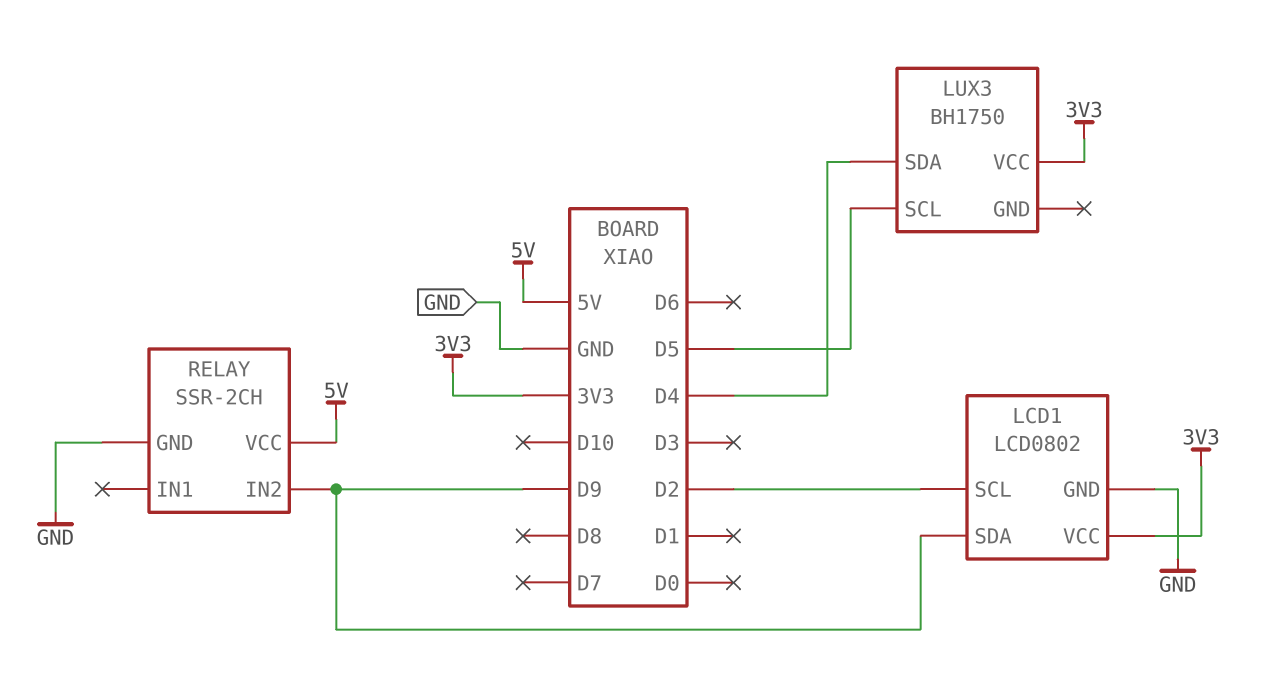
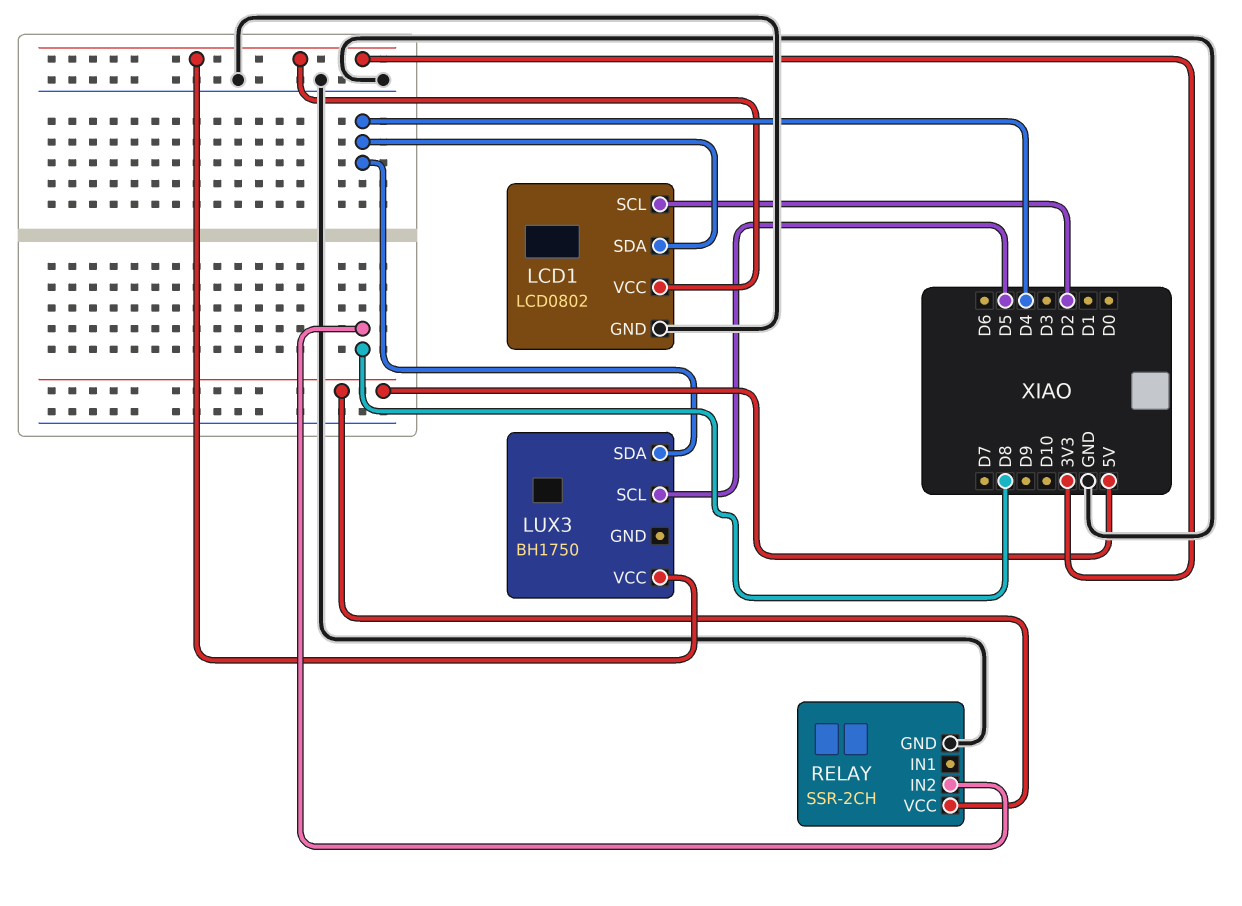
LCD1 pin SDA: D9 -> D4
RELAY pin IN2: D9 -> D8

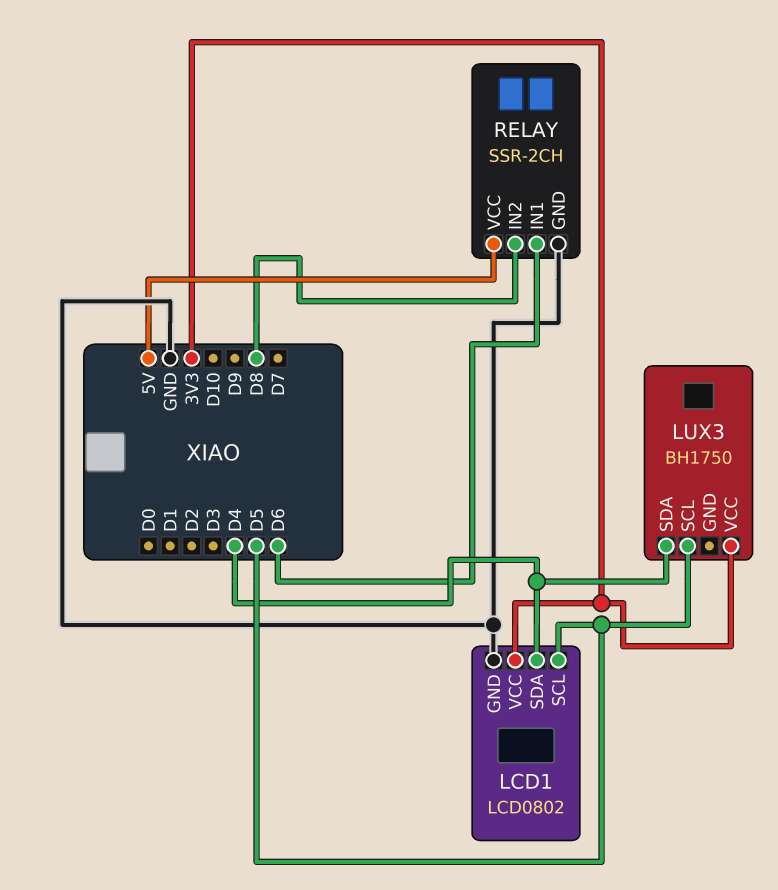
LCD1 pin SCL: D2 -> D5
RELAY pin IN1: none -> D6

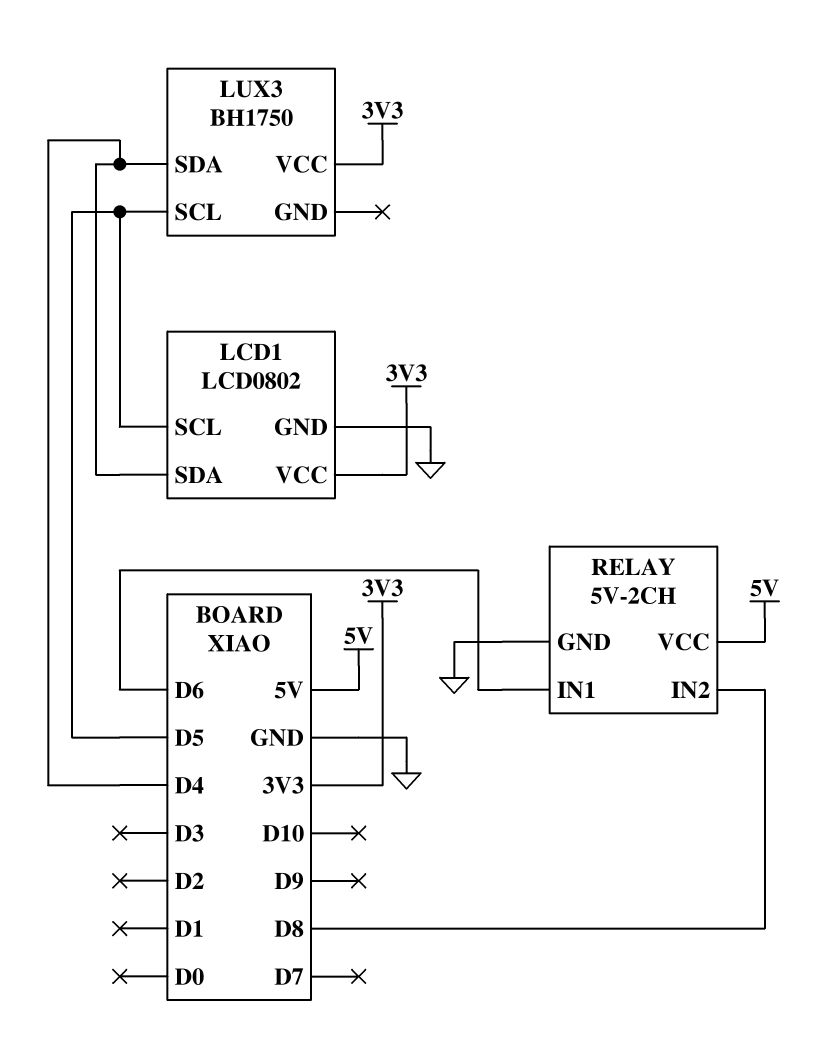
RELAY: SSR-2CH -> 5V-2CH

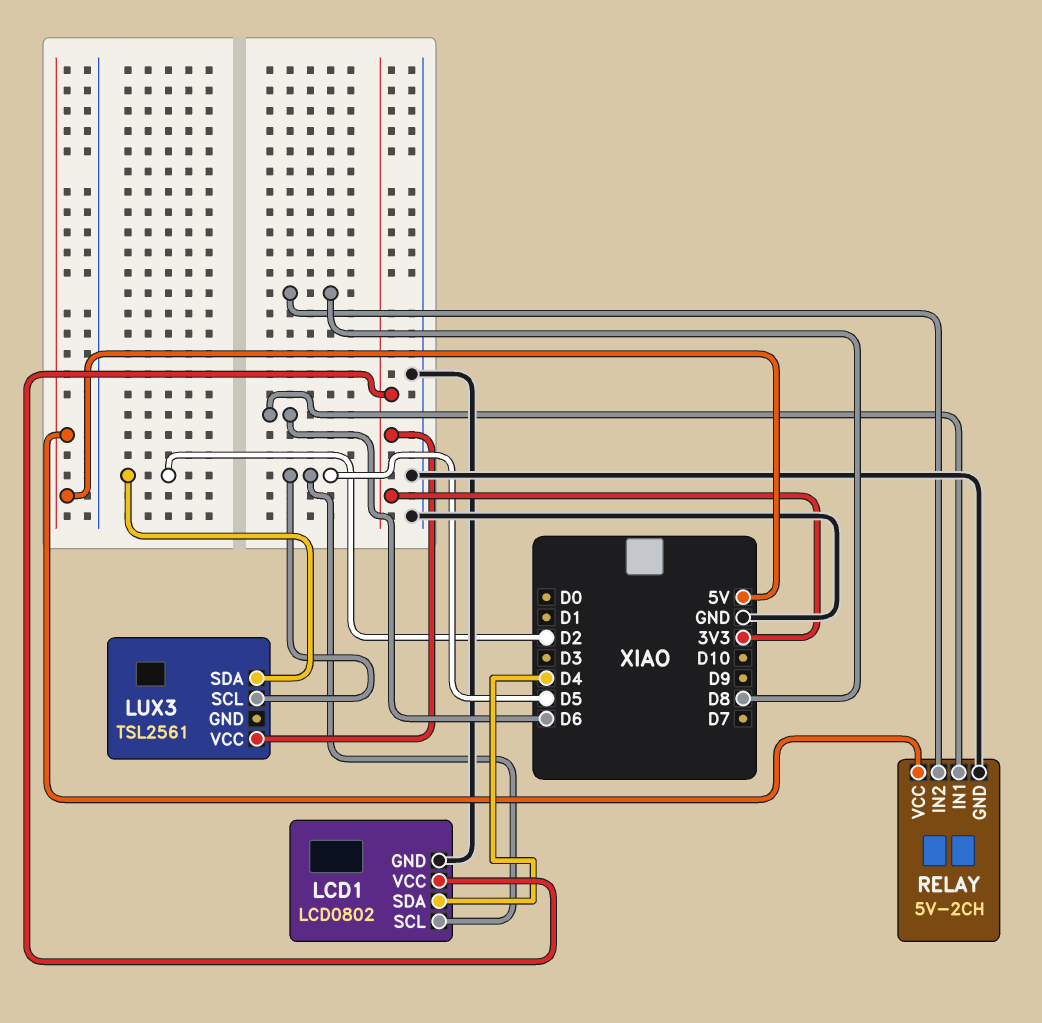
LUX3: BH1750 -> TSL2561
LUX3 pin SDA: D4 -> D2

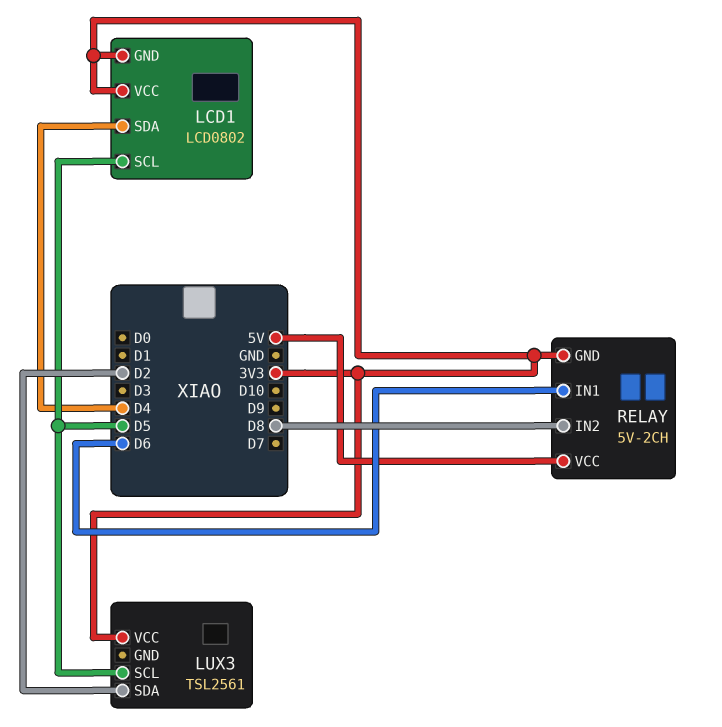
LCD1 pin GND: GND -> 3V3
RELAY pin GND: GND -> 3V3

